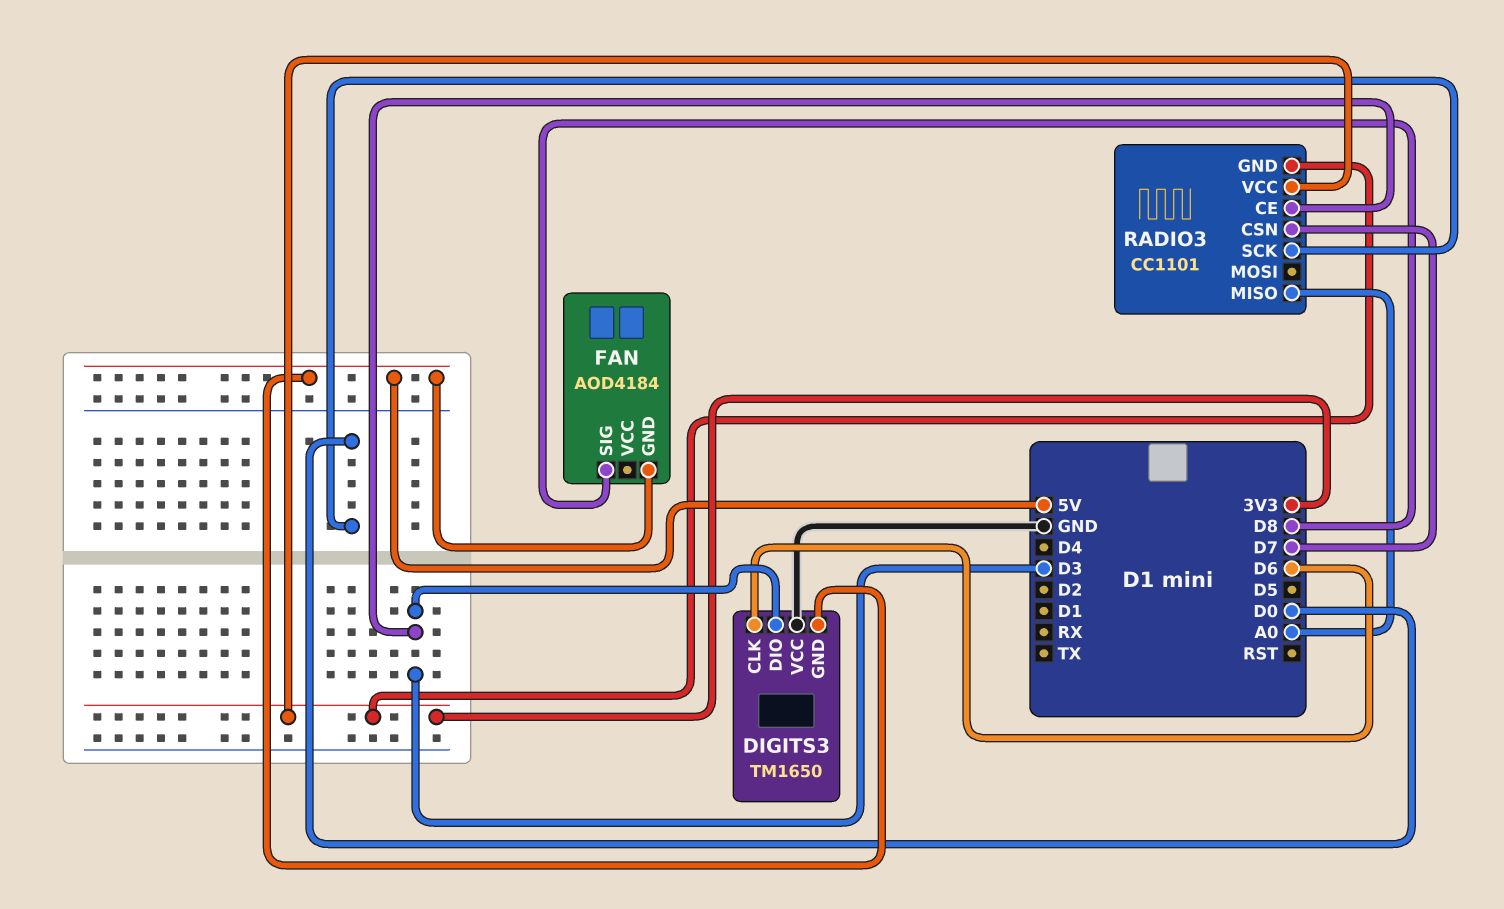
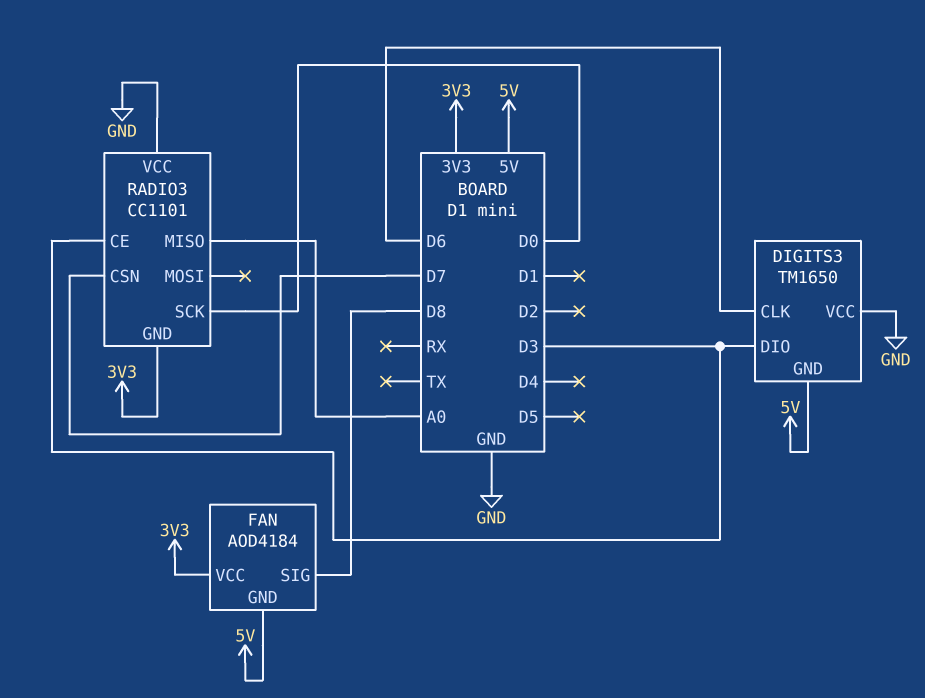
FAN pin VCC: none -> 3V3
RADIO3 pin VCC: 3V3 -> GND

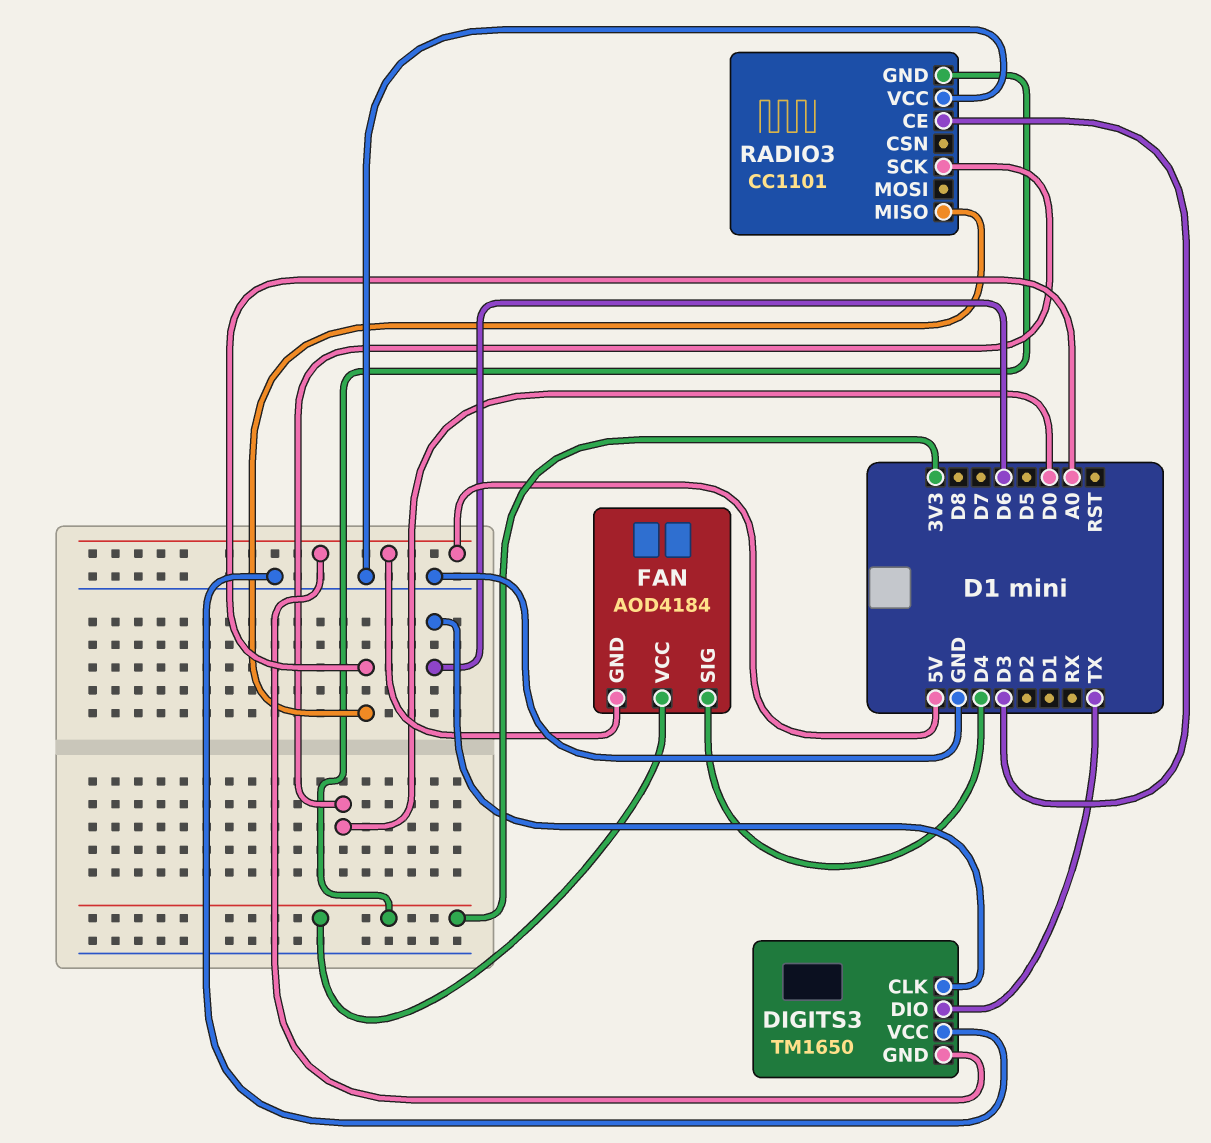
DIGITS3 pin DIO: D3 -> TX
FAN pin SIG: D8 -> D4
RADIO3 pin CSN: D7 -> none

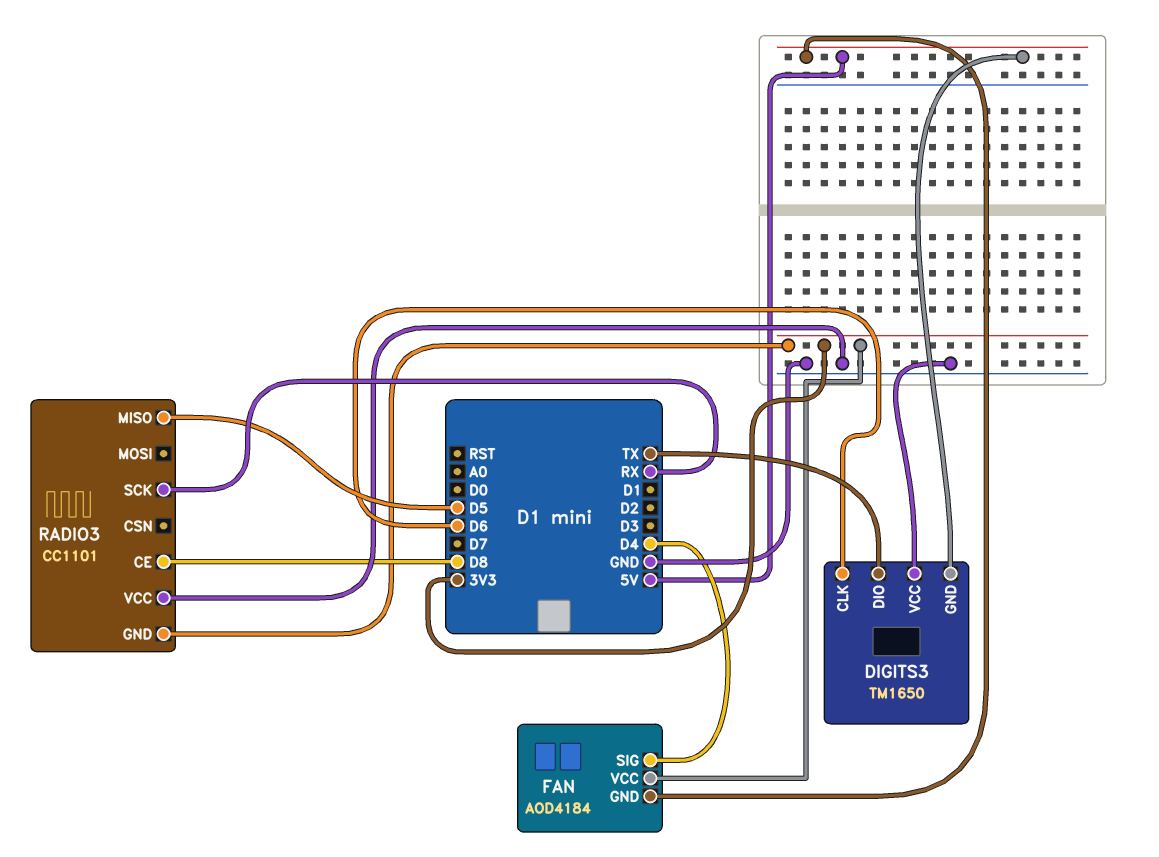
RADIO3 pin CE: D3 -> D8
RADIO3 pin MISO: A0 -> D5
RADIO3 pin SCK: D0 -> RX

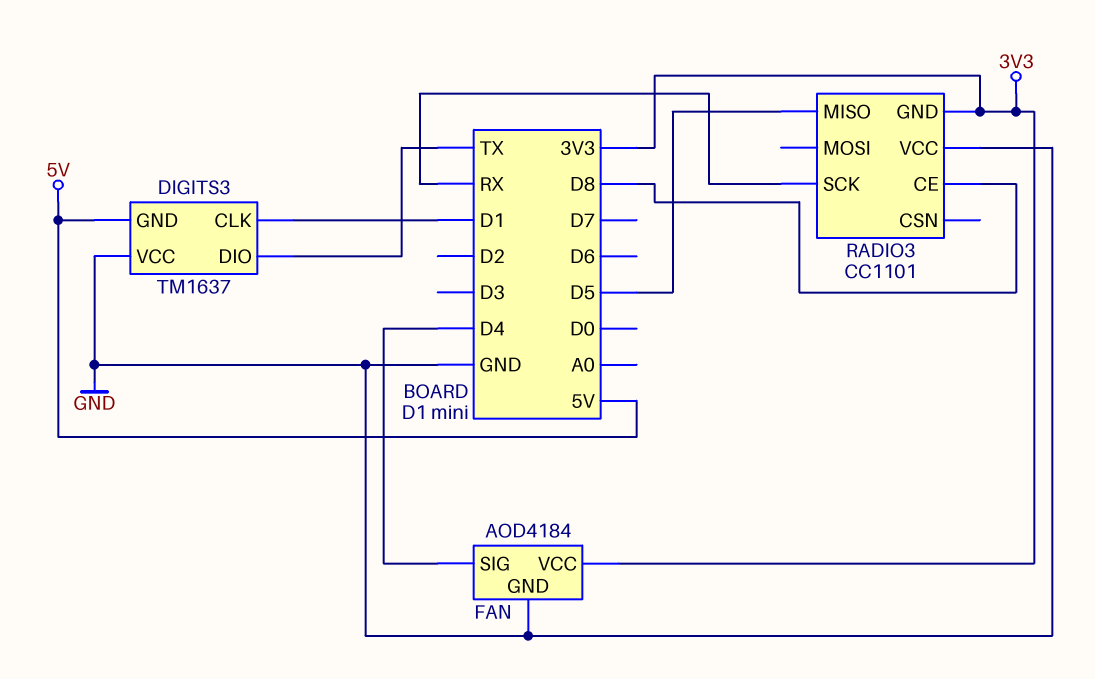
DIGITS3: TM1650 -> TM1637
DIGITS3 pin CLK: D6 -> D1
FAN pin GND: 5V -> GND

